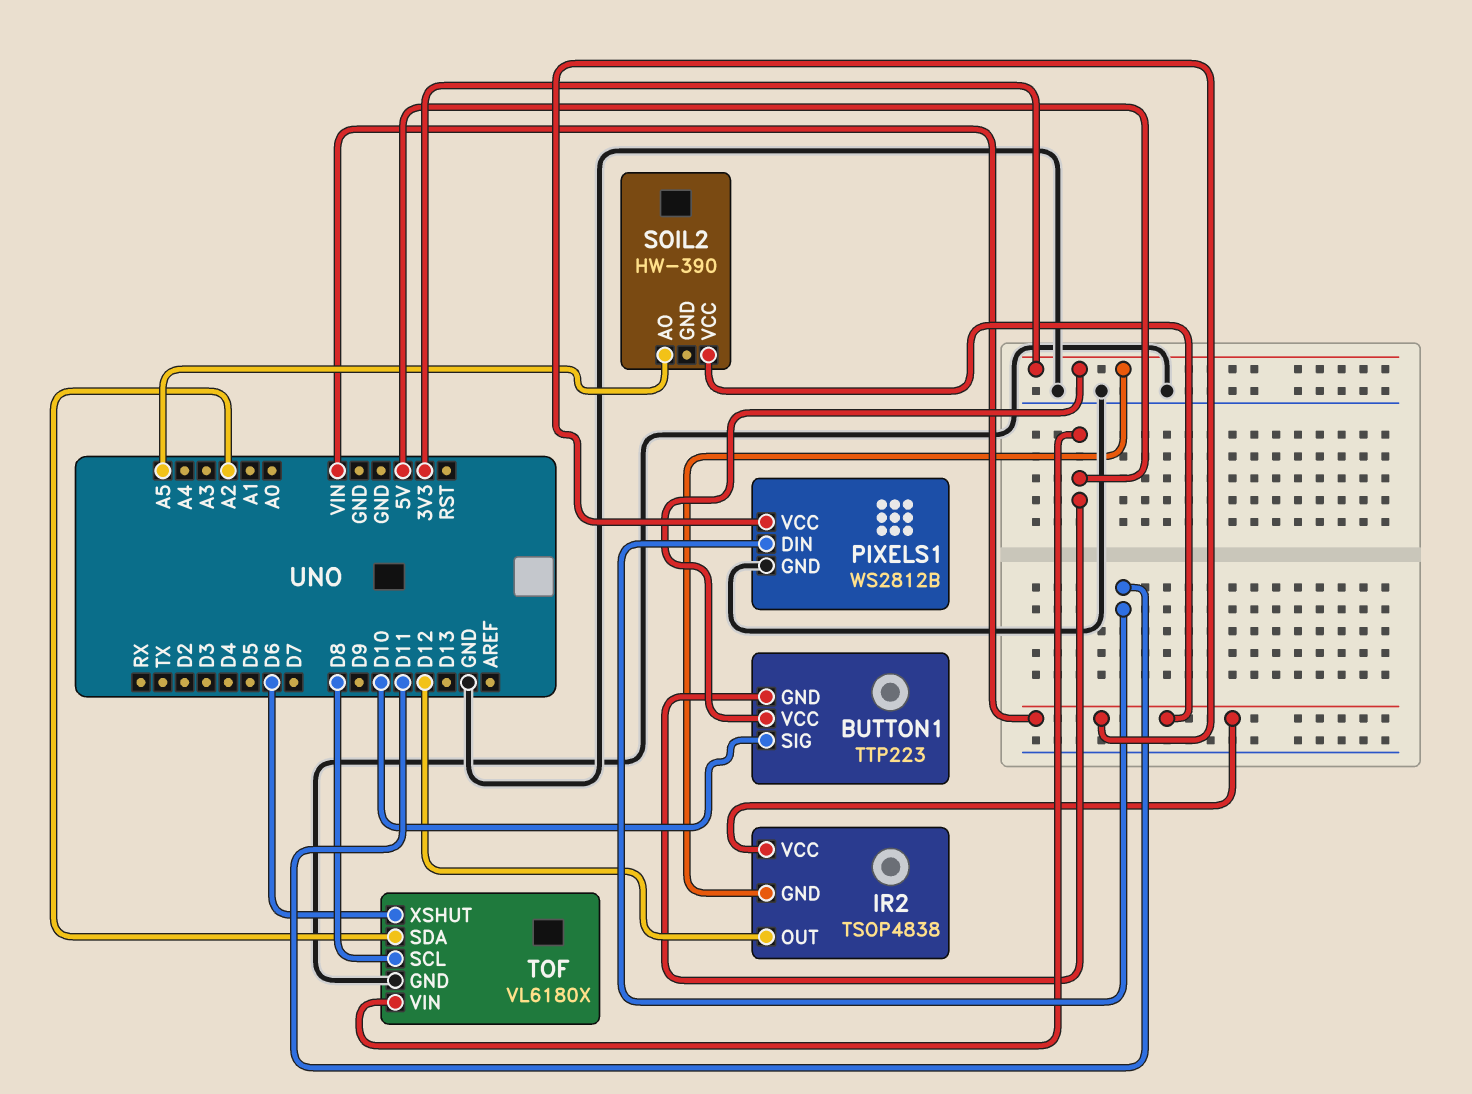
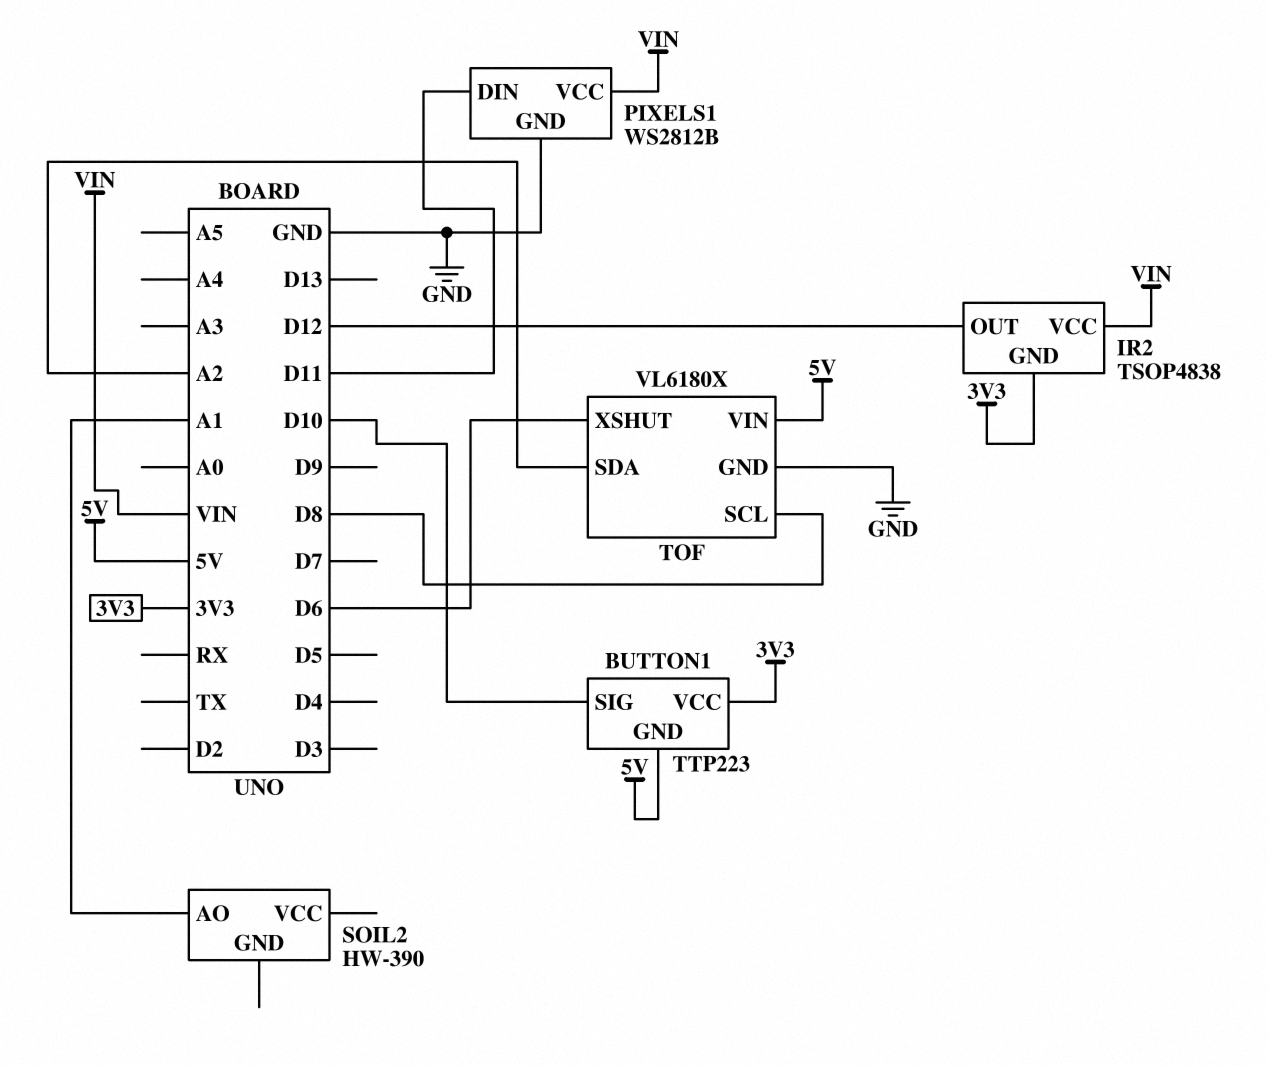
SOIL2 pin AO: A5 -> A1
SOIL2 pin VCC: VIN -> none

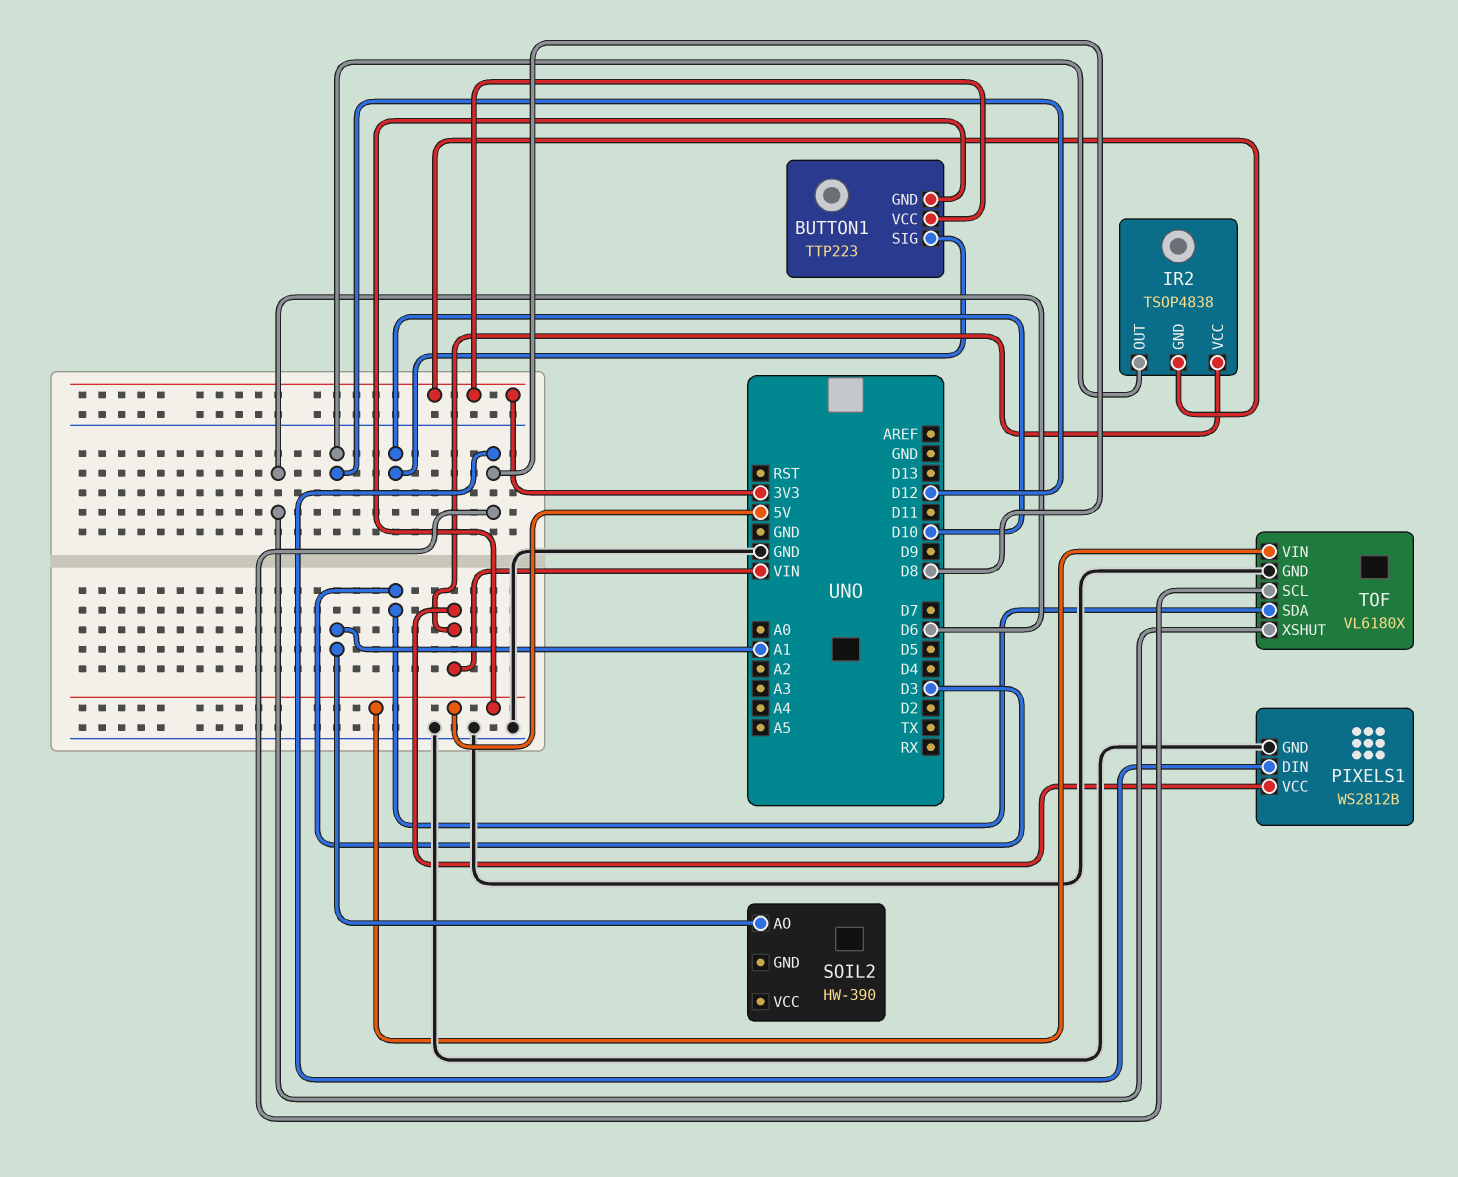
PIXELS1 pin DIN: D11 -> D8
TOF pin SDA: A2 -> D3

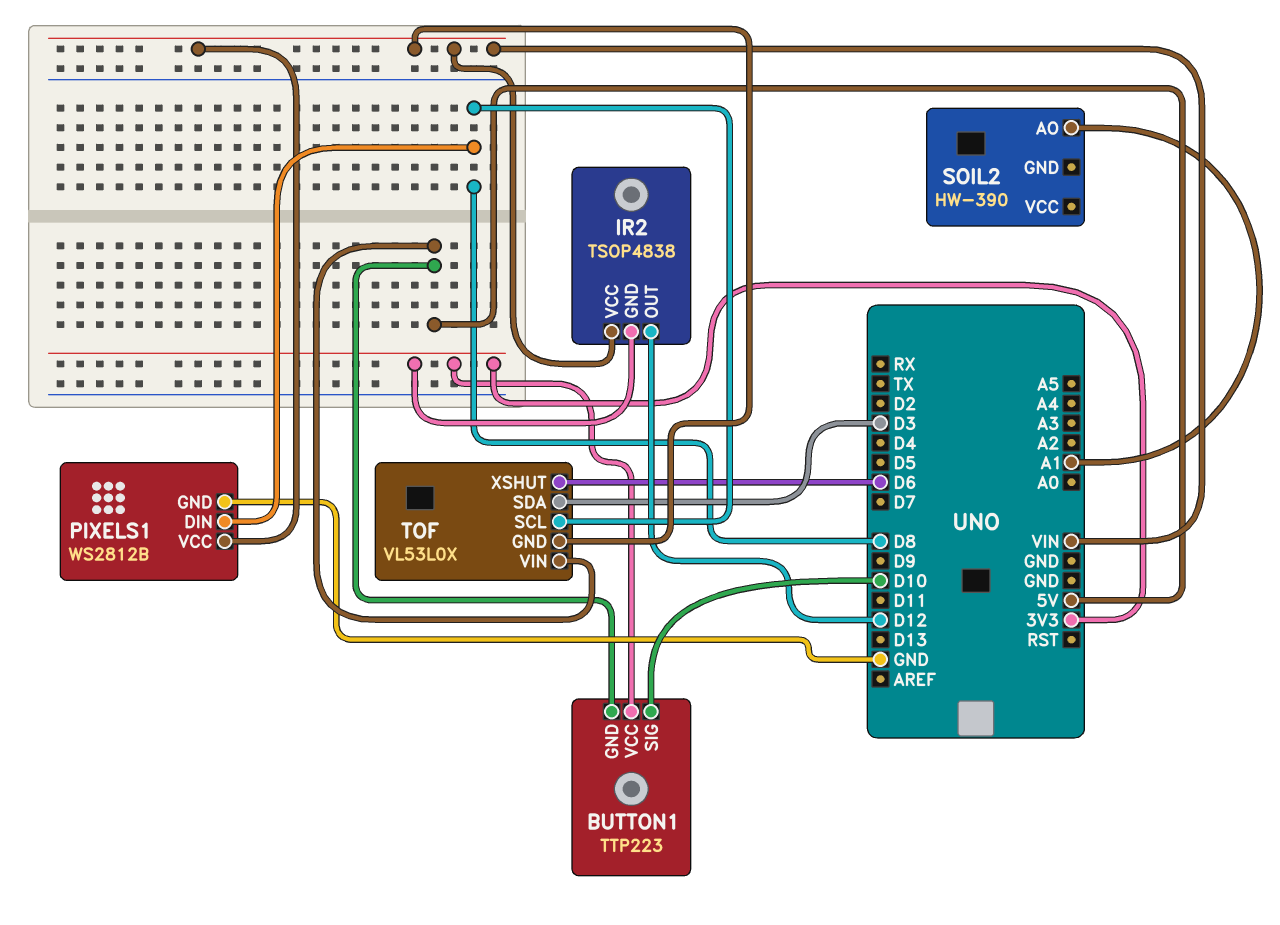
TOF: VL6180X -> VL53L0X
TOF pin GND: GND -> VIN

